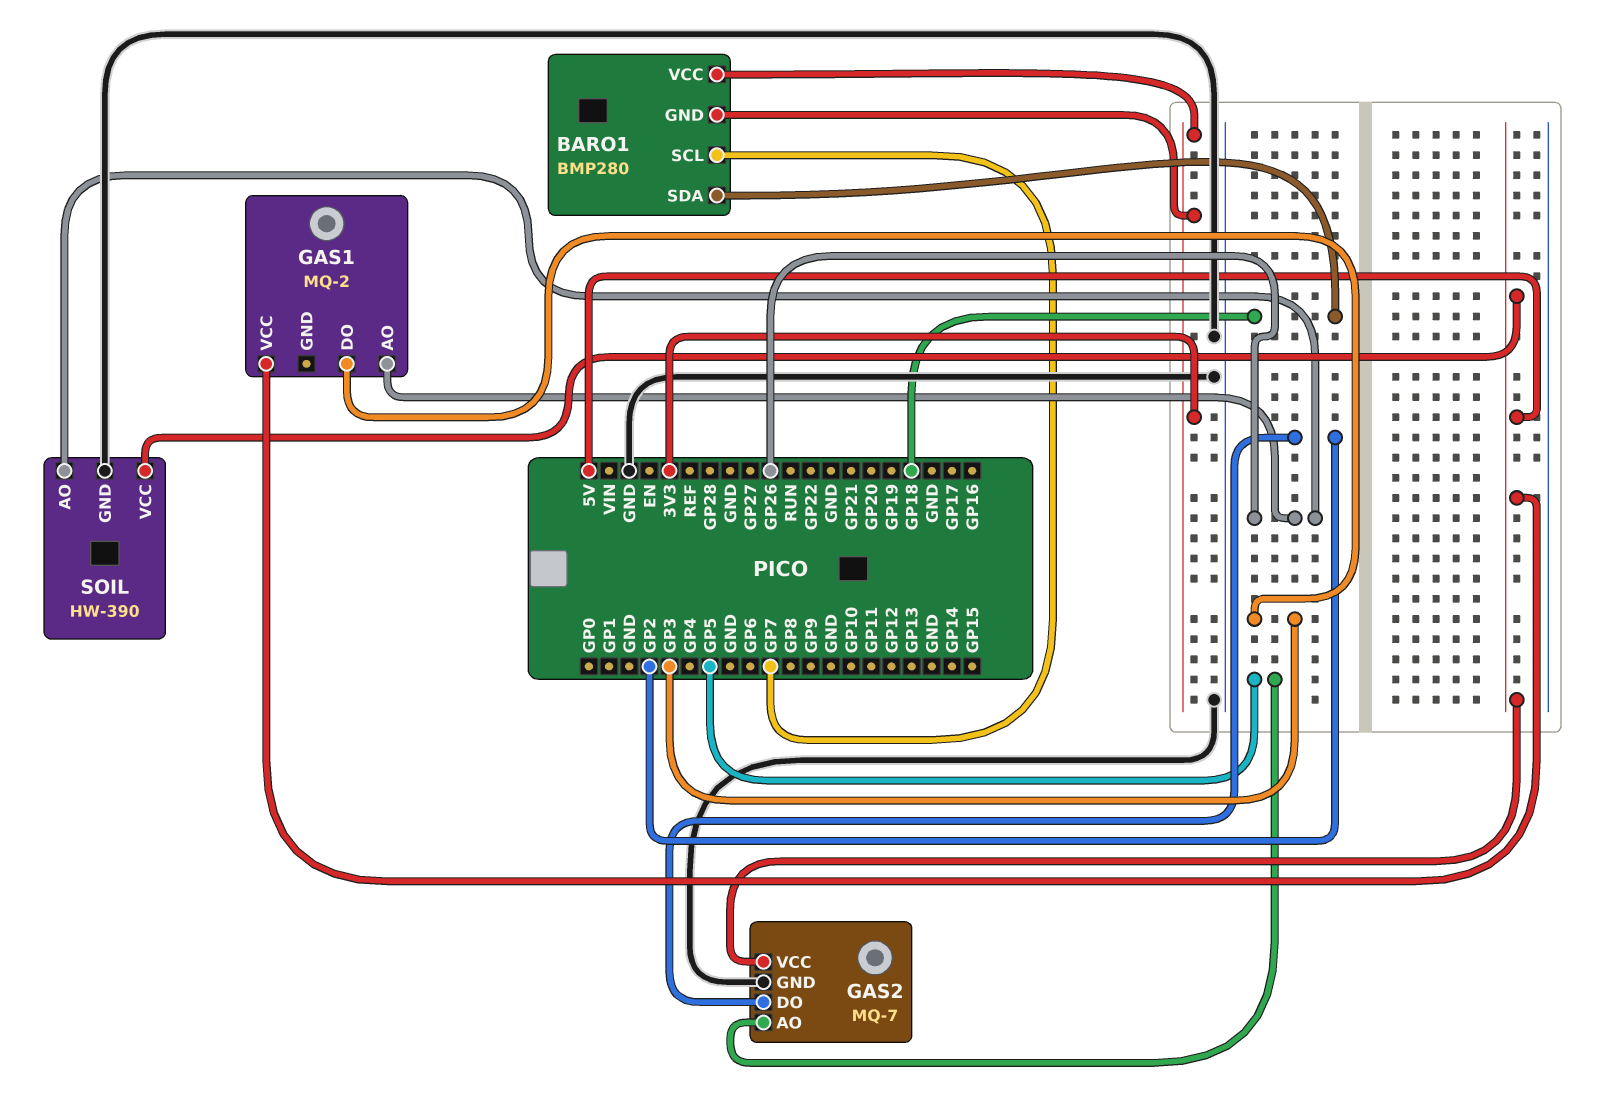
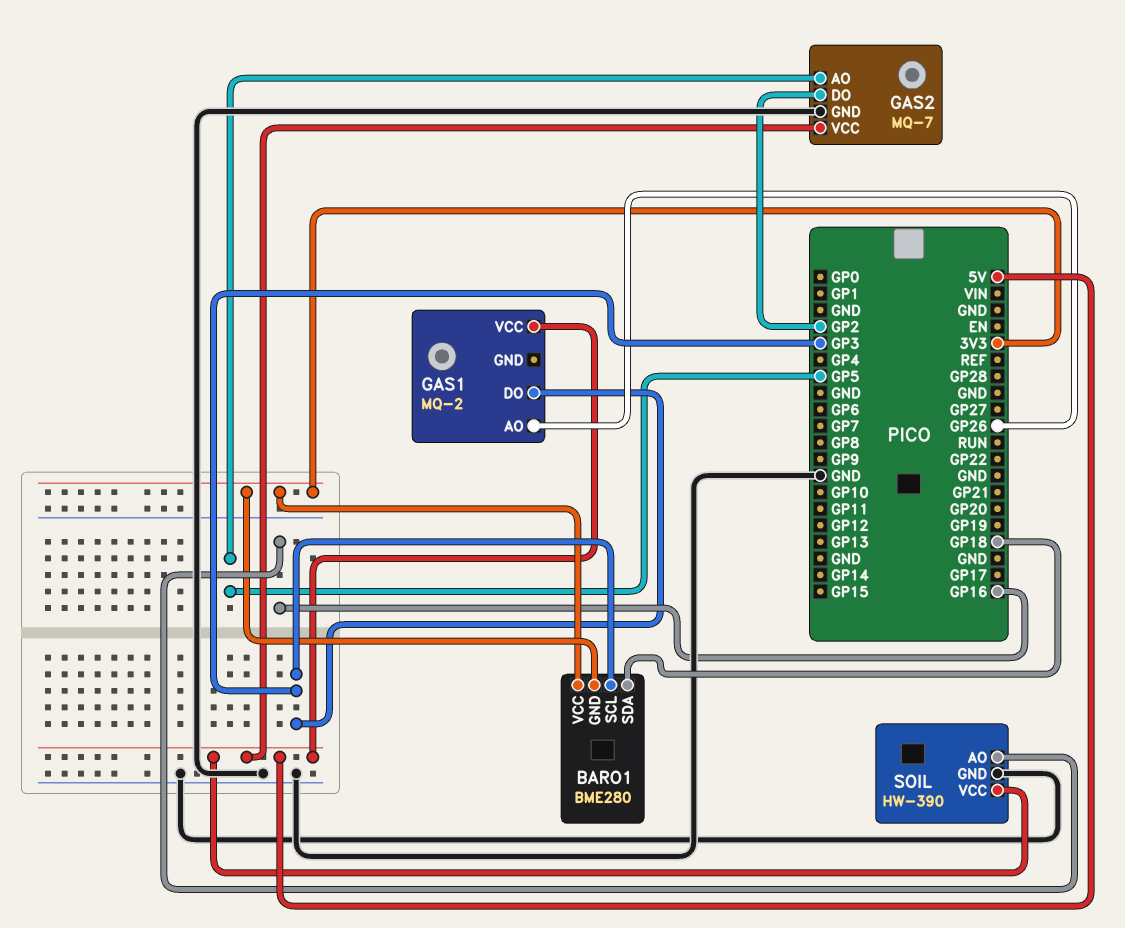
BARO1: BMP280 -> BME280
BARO1 pin SCL: GP7 -> GP3
SOIL pin AO: GP26 -> GP16

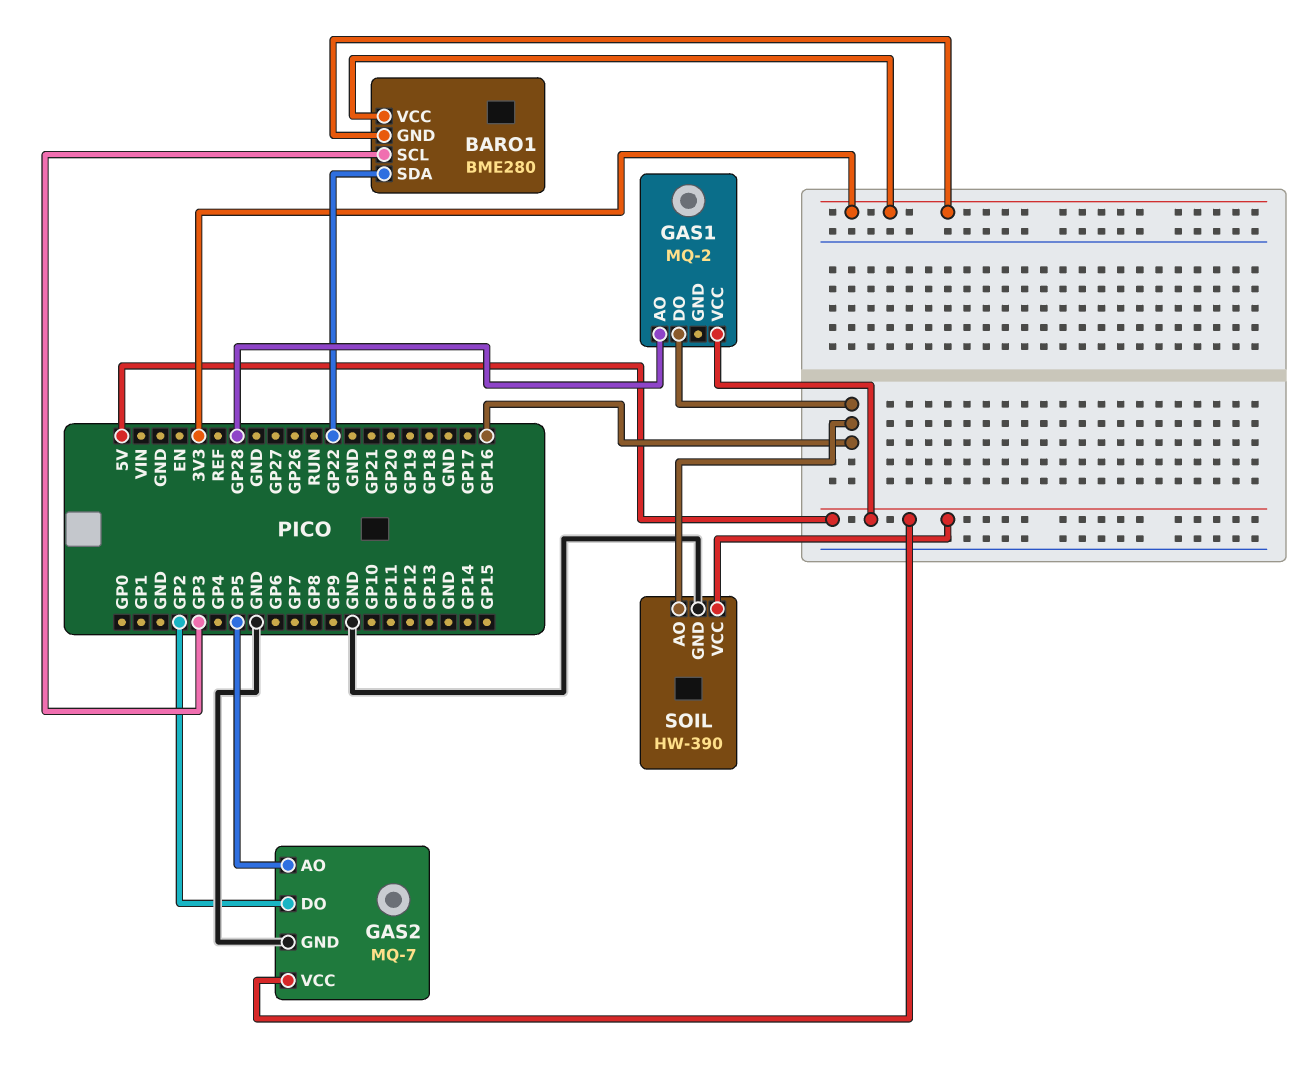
BARO1 pin SDA: GP18 -> GP22
GAS1 pin AO: GP26 -> GP28
GAS1 pin DO: GP3 -> GP16

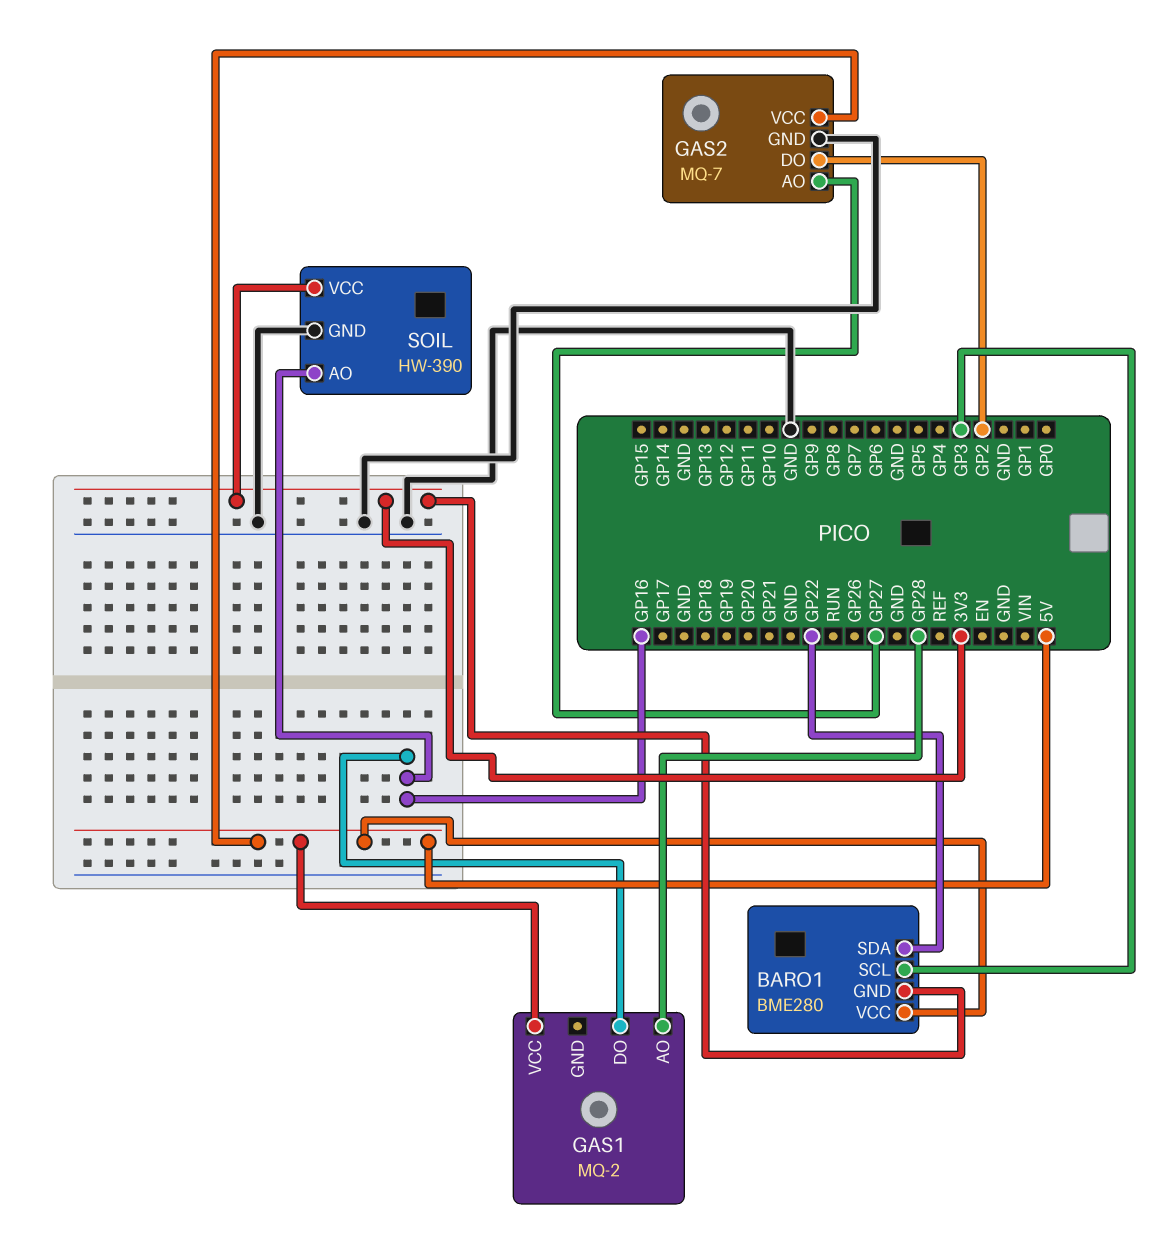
BARO1 pin VCC: 3V3 -> 5V
GAS2 pin AO: GP5 -> GP27
SOIL pin VCC: 5V -> 3V3

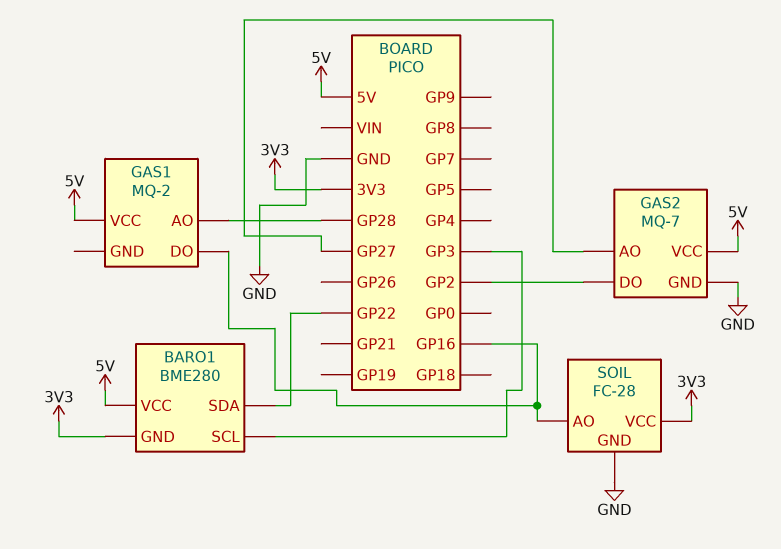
SOIL: HW-390 -> FC-28

